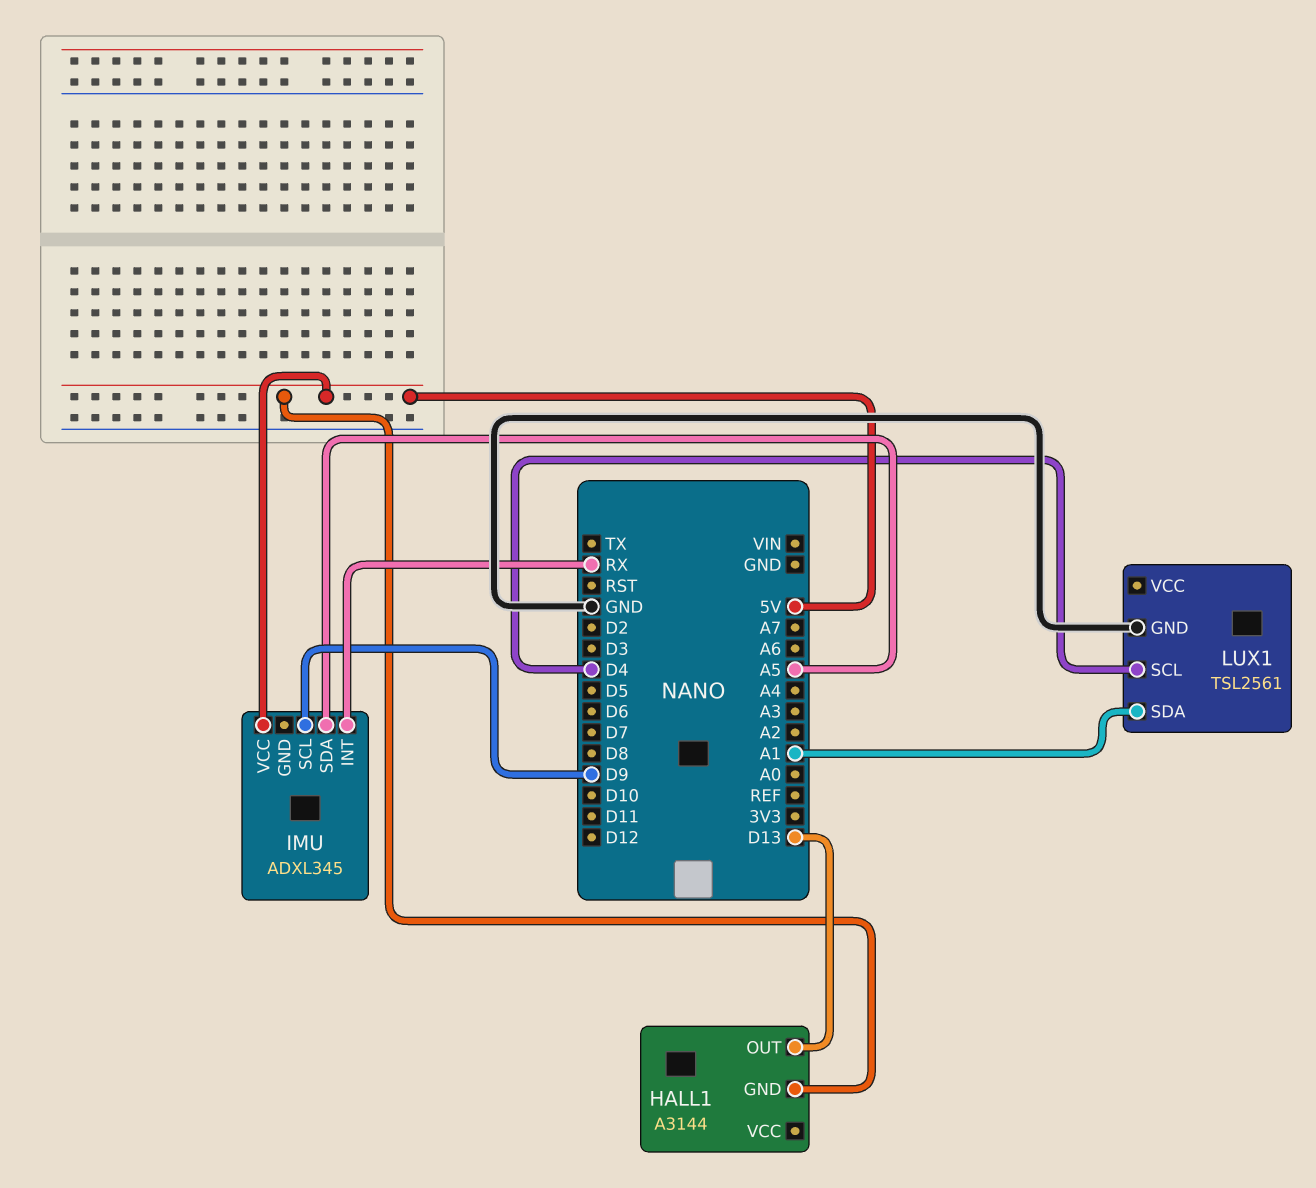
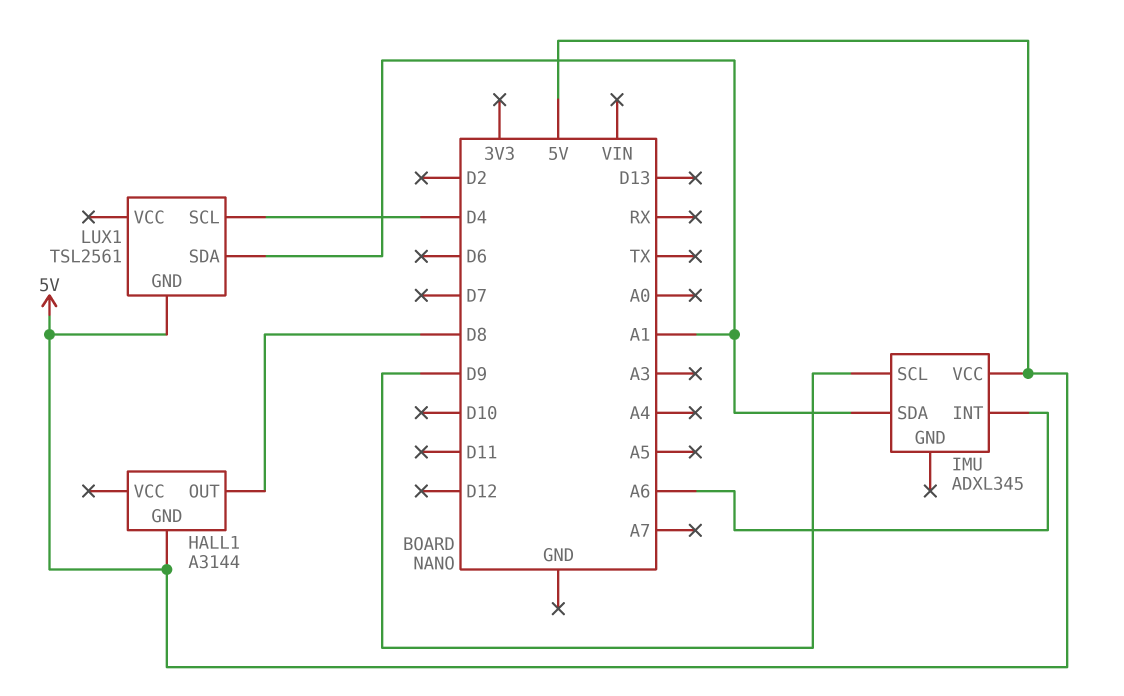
HALL1 pin OUT: D13 -> D8
IMU pin INT: RX -> A6
IMU pin SDA: A5 -> A1
LUX1 pin GND: GND -> 5V

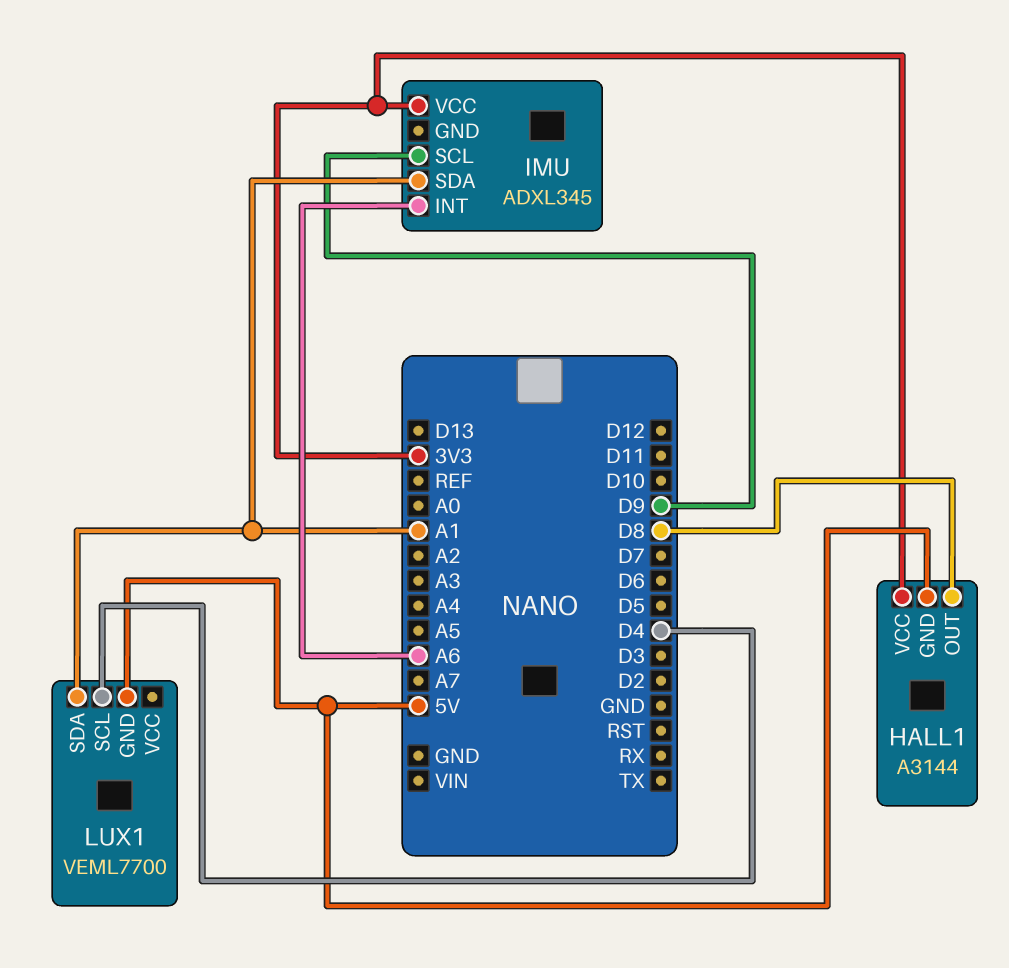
HALL1 pin VCC: none -> 3V3
IMU pin VCC: 5V -> 3V3
LUX1: TSL2561 -> VEML7700

